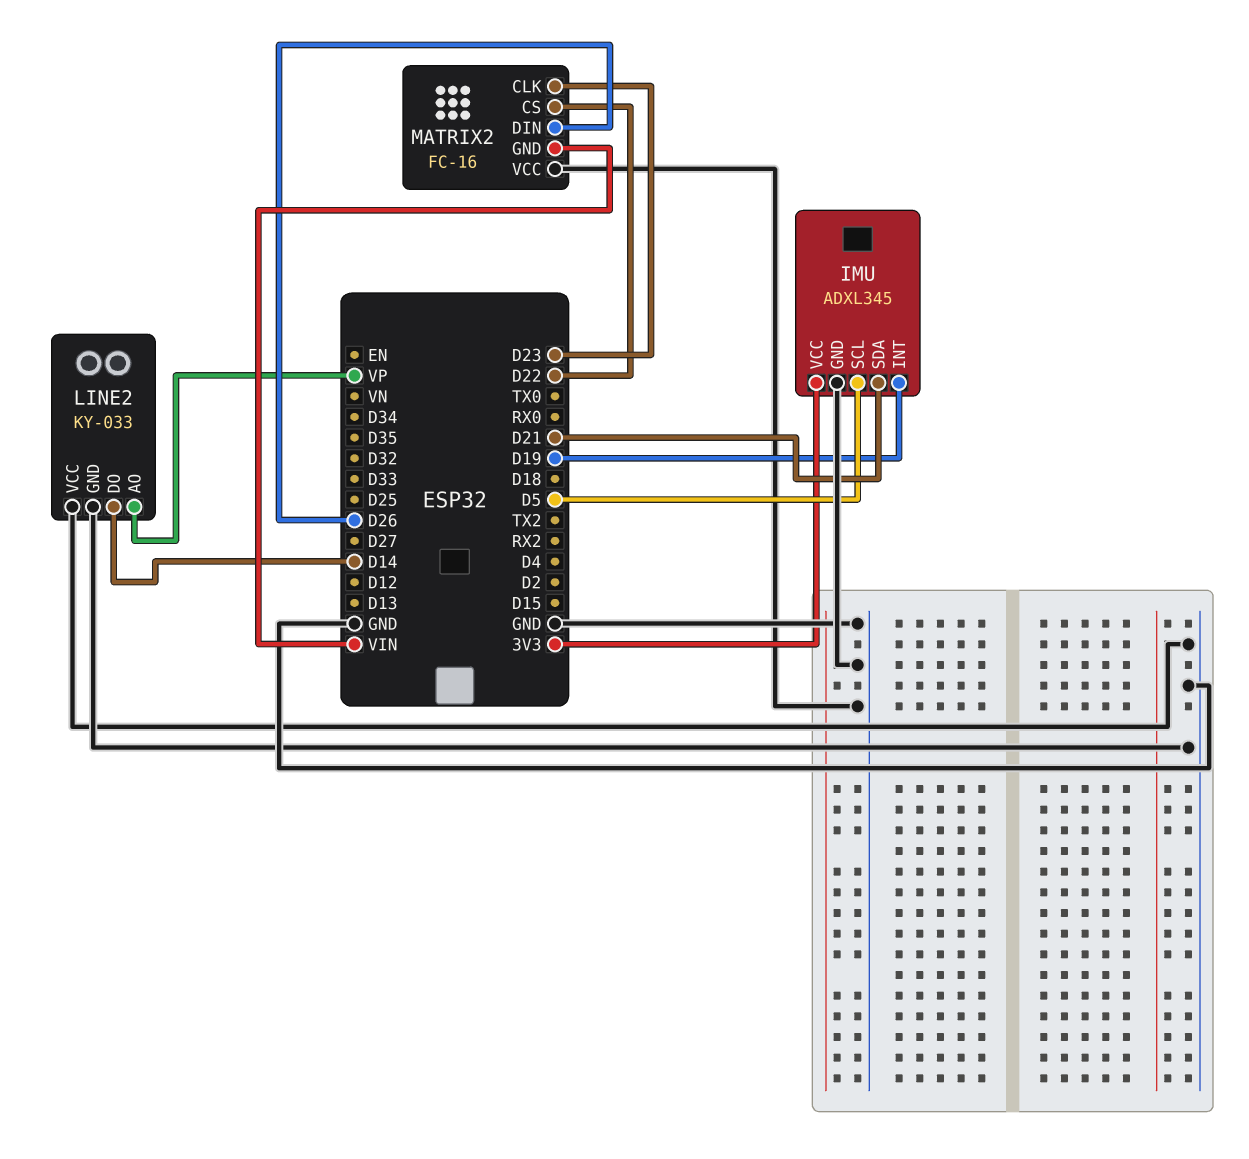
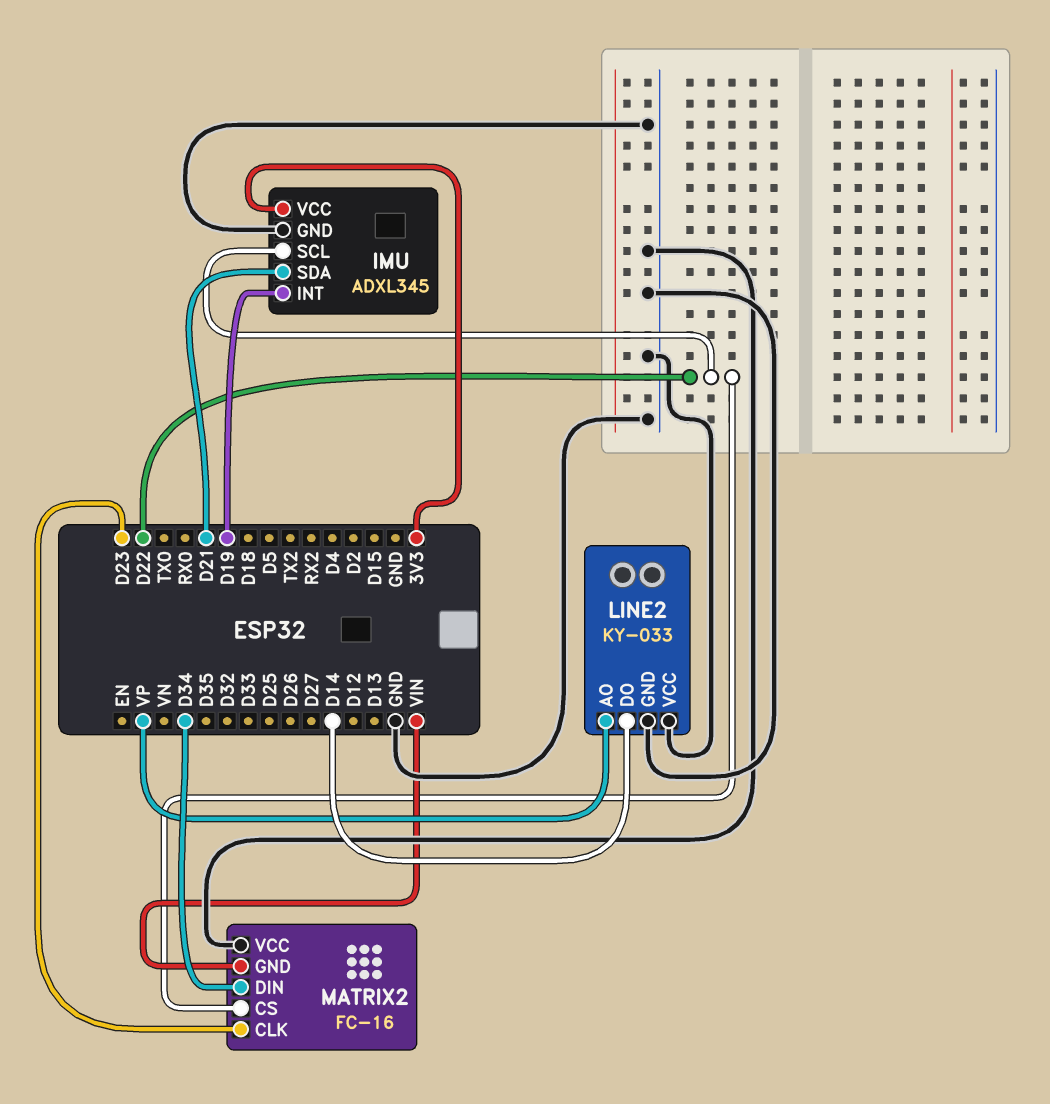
IMU pin SCL: D5 -> D22
MATRIX2 pin DIN: D26 -> D34

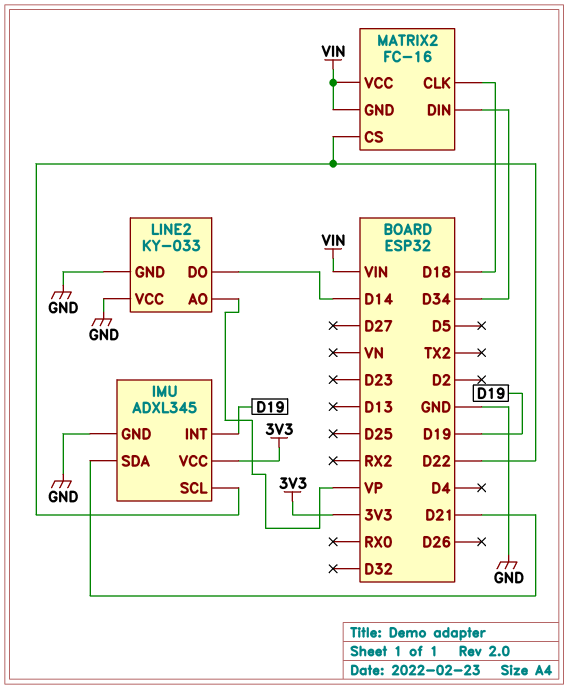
MATRIX2 pin CLK: D23 -> D18
MATRIX2 pin VCC: GND -> VIN

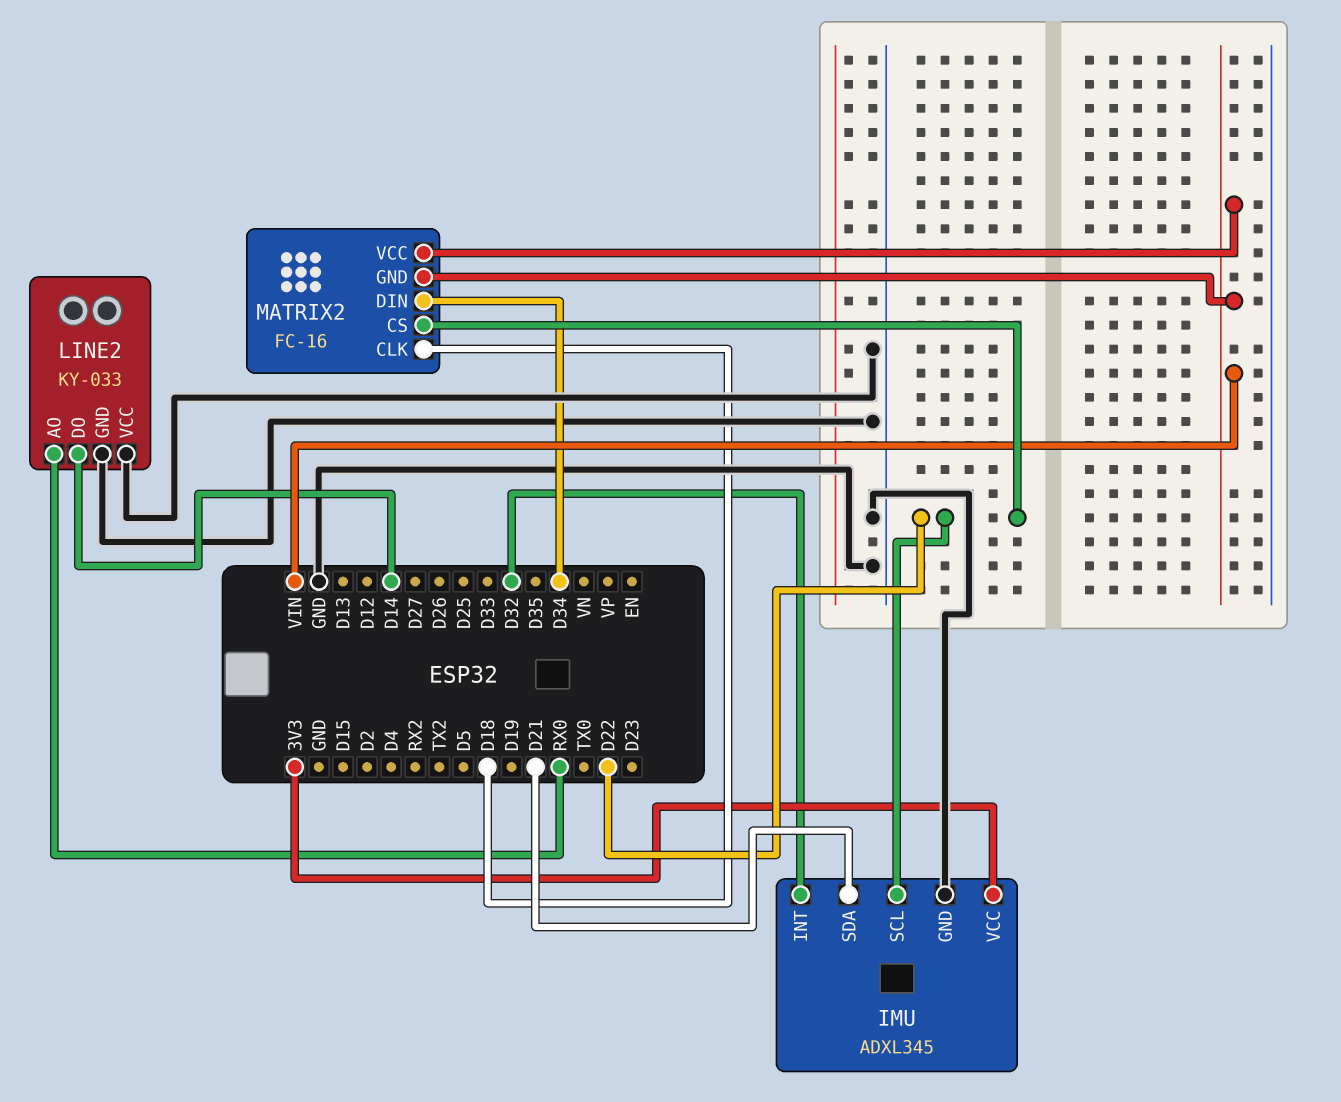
IMU pin INT: D19 -> D32
LINE2 pin AO: VP -> RX0

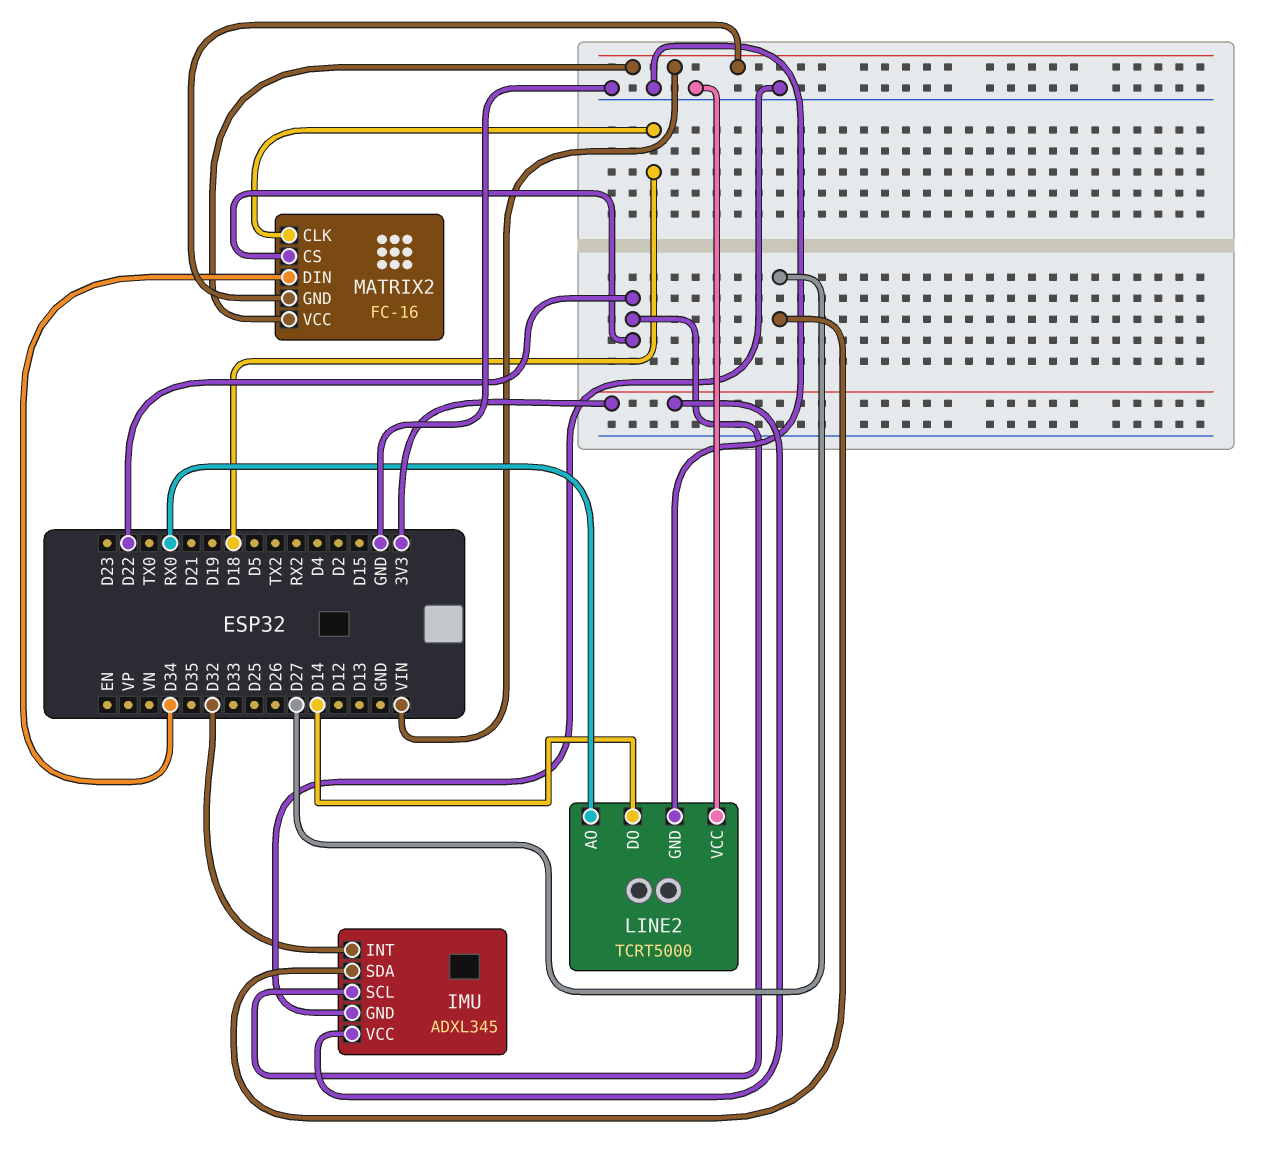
IMU pin SDA: D21 -> D27
LINE2: KY-033 -> TCRT5000

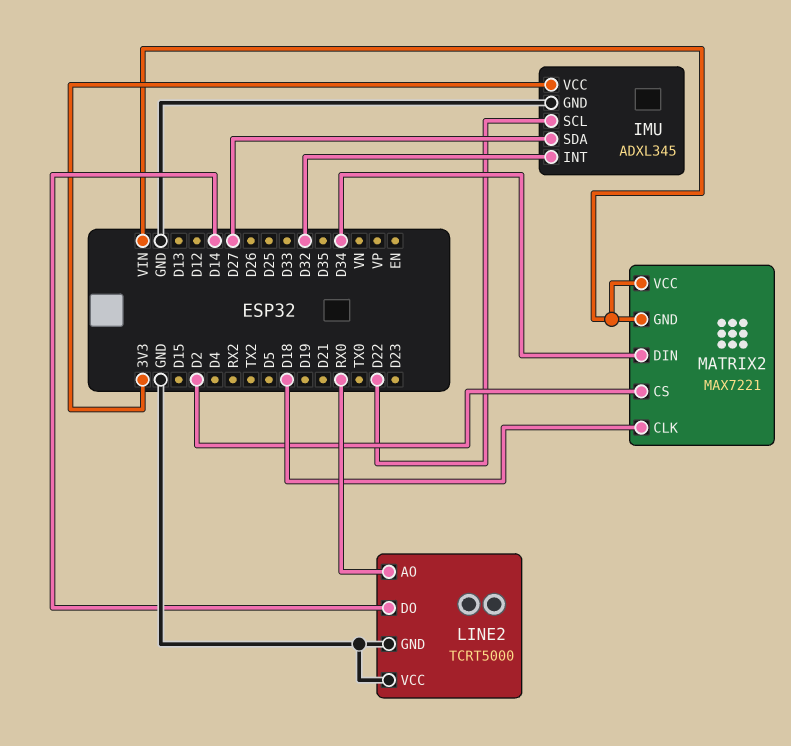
MATRIX2: FC-16 -> MAX7221
MATRIX2 pin CS: D22 -> D2

